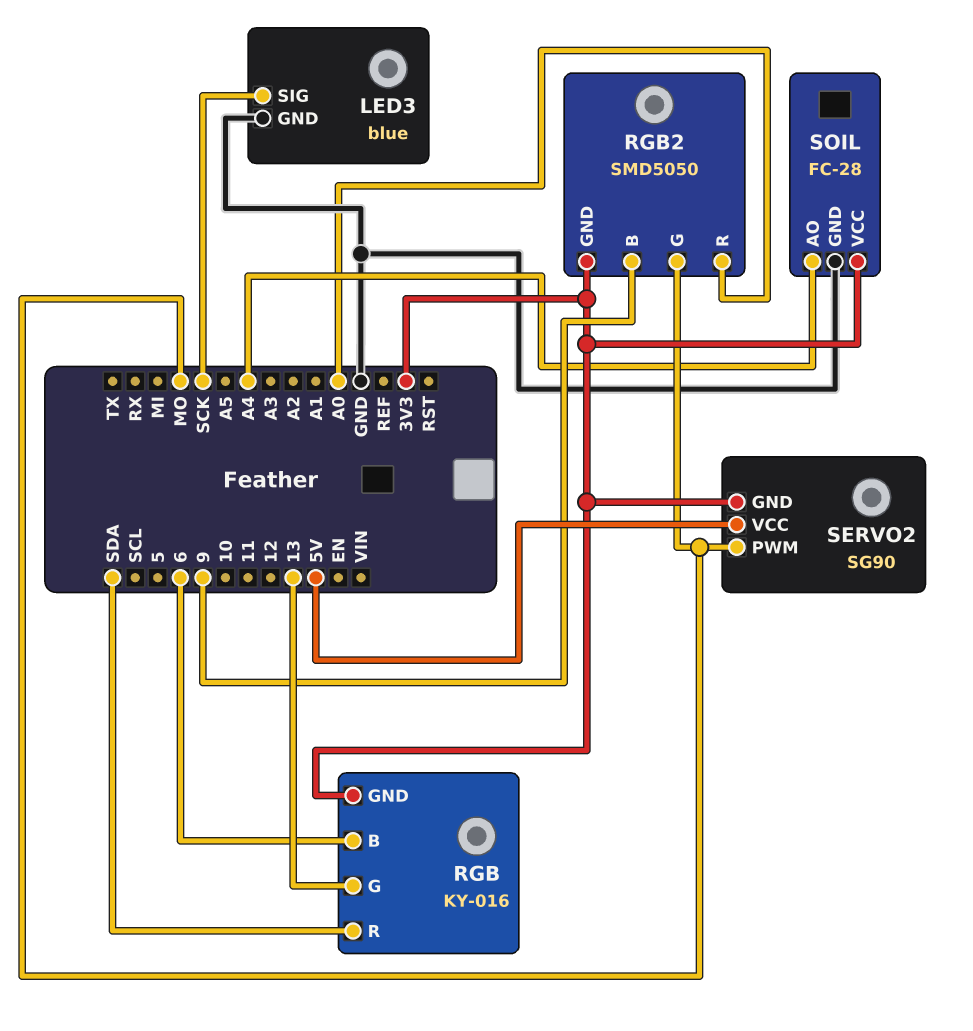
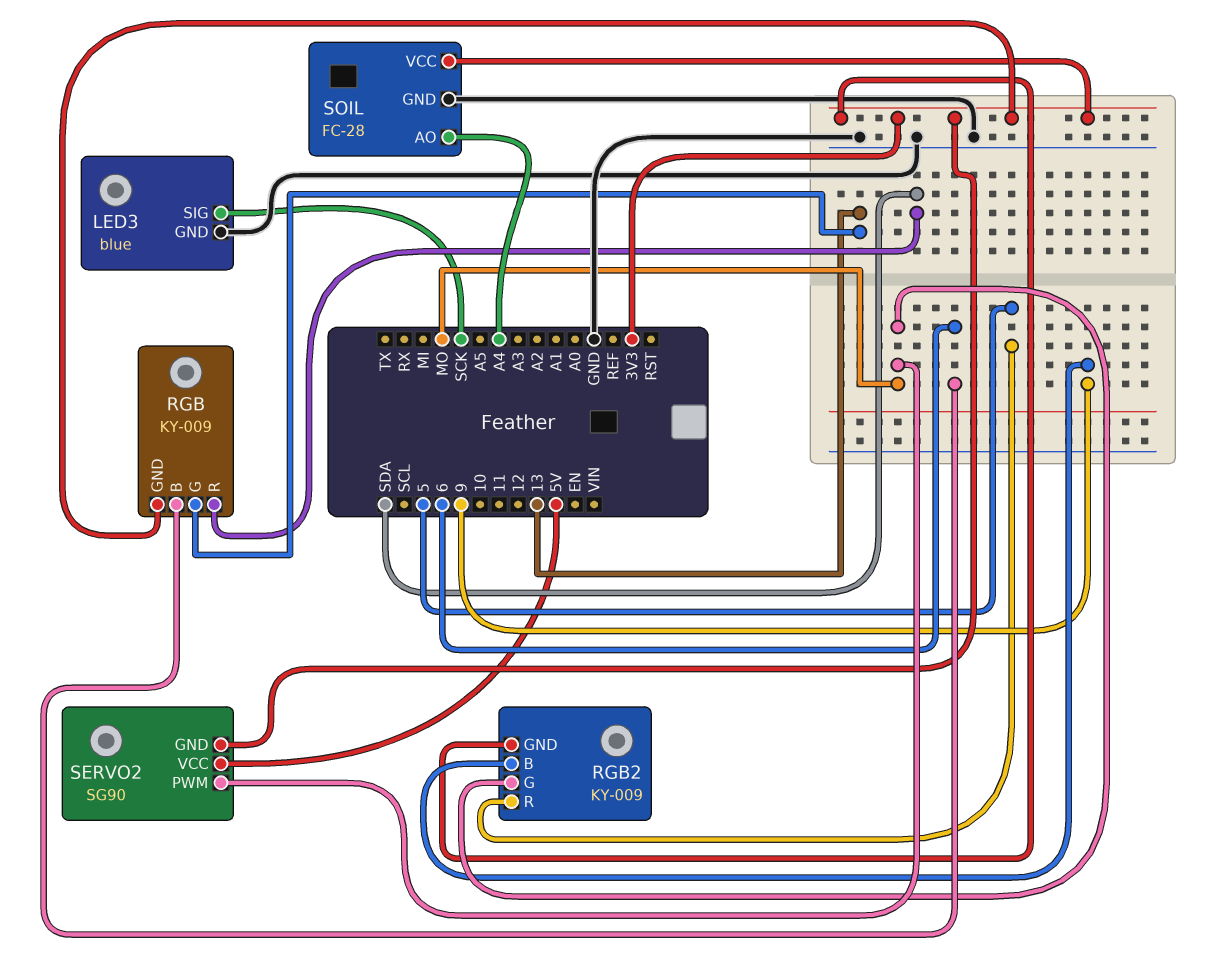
RGB: KY-016 -> KY-009
RGB2: SMD5050 -> KY-009
RGB2 pin R: A0 -> 5

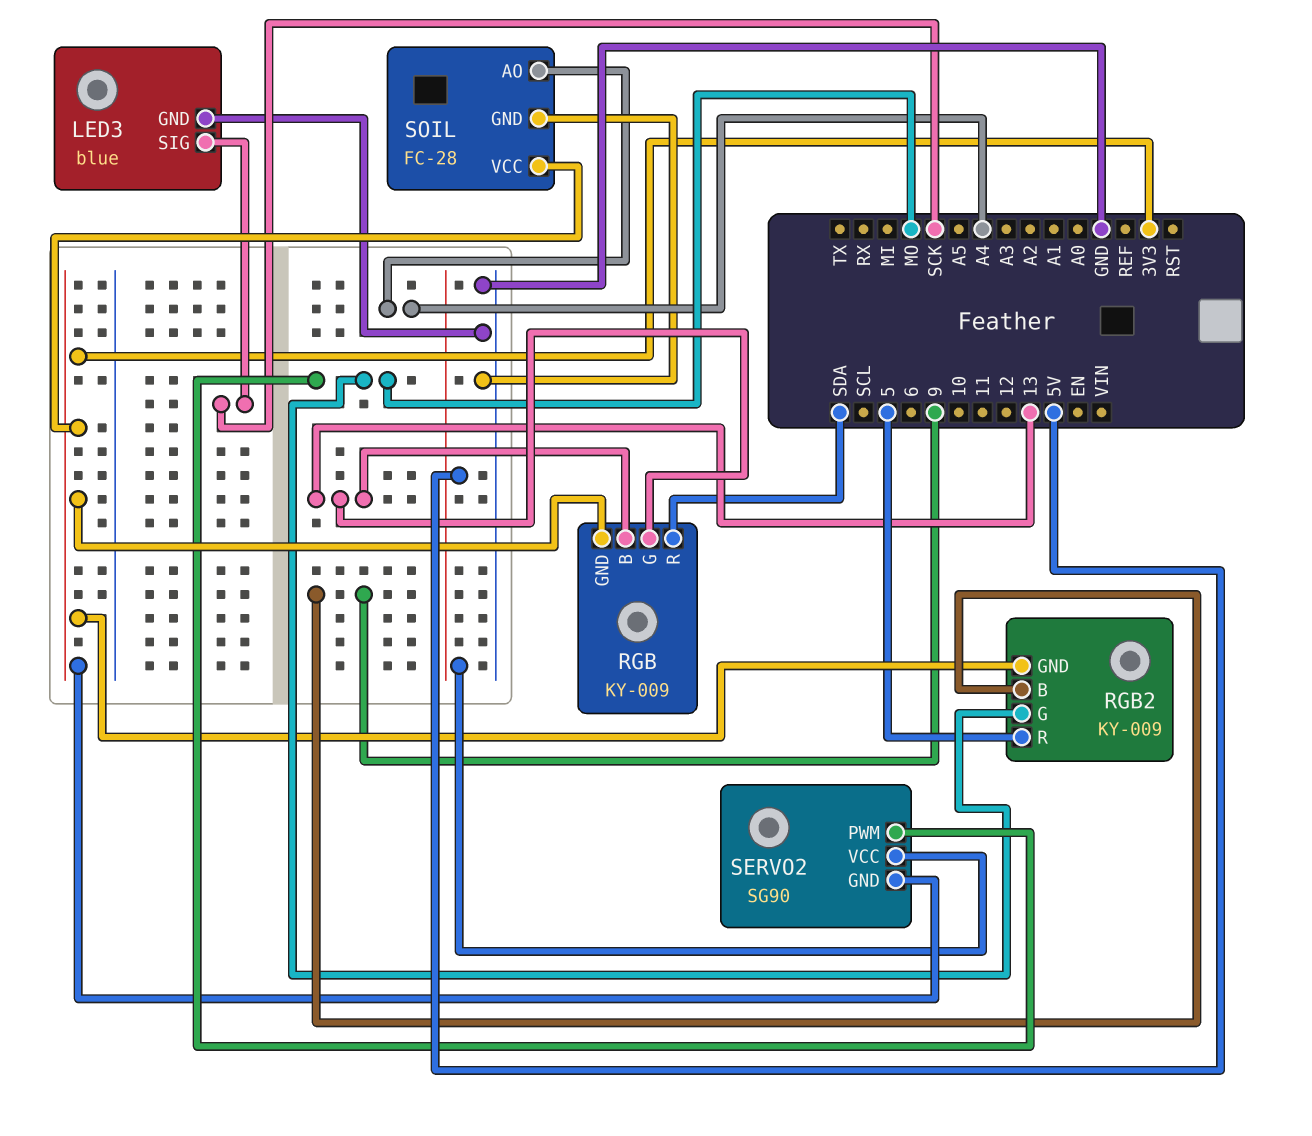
RGB pin B: 6 -> 13

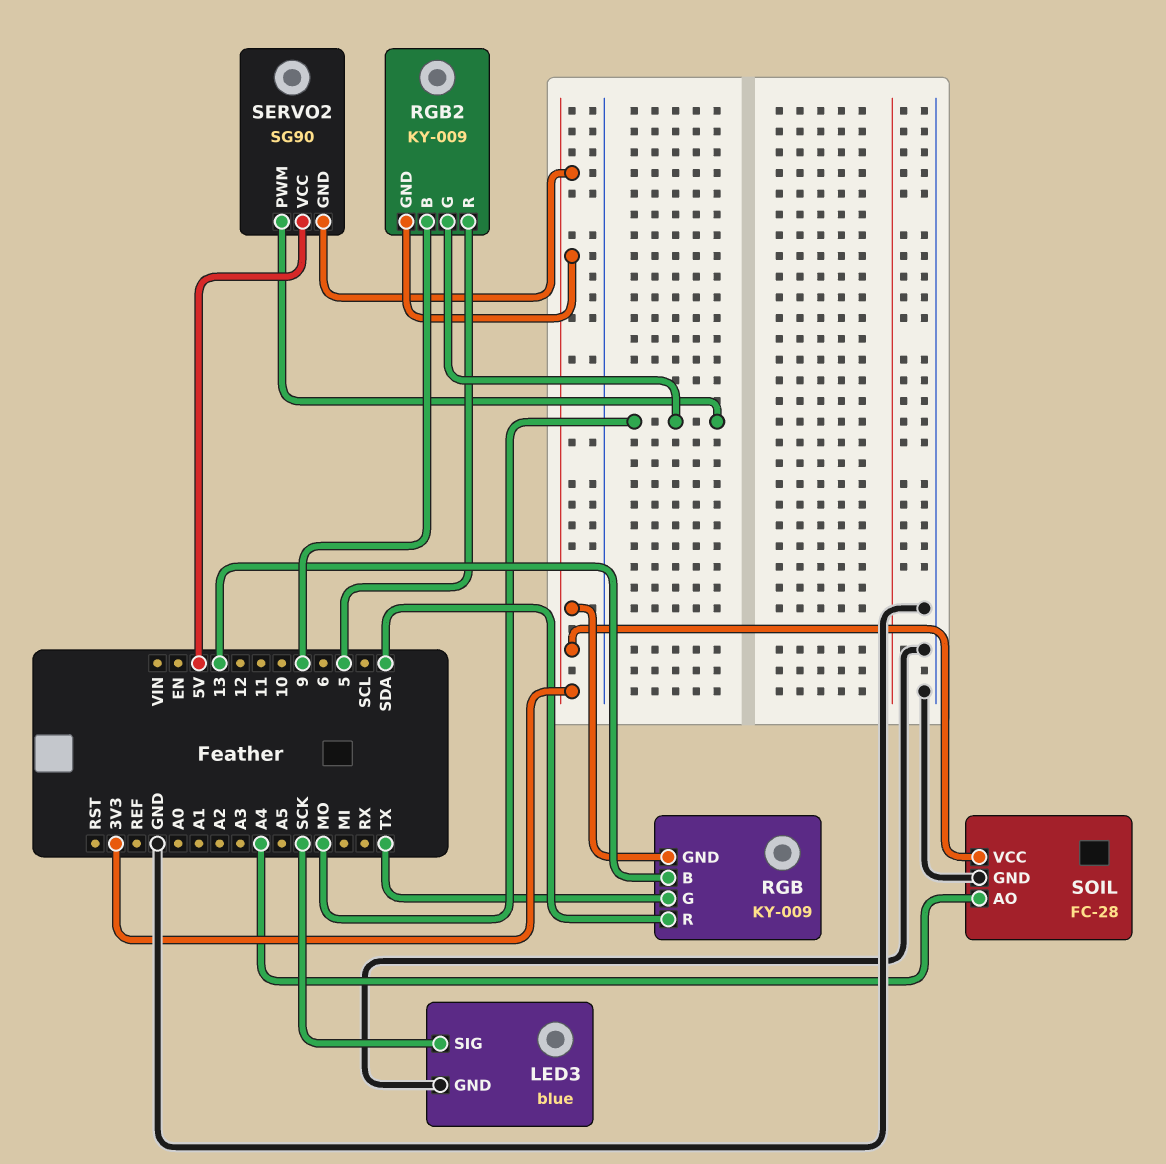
RGB pin G: 13 -> TX

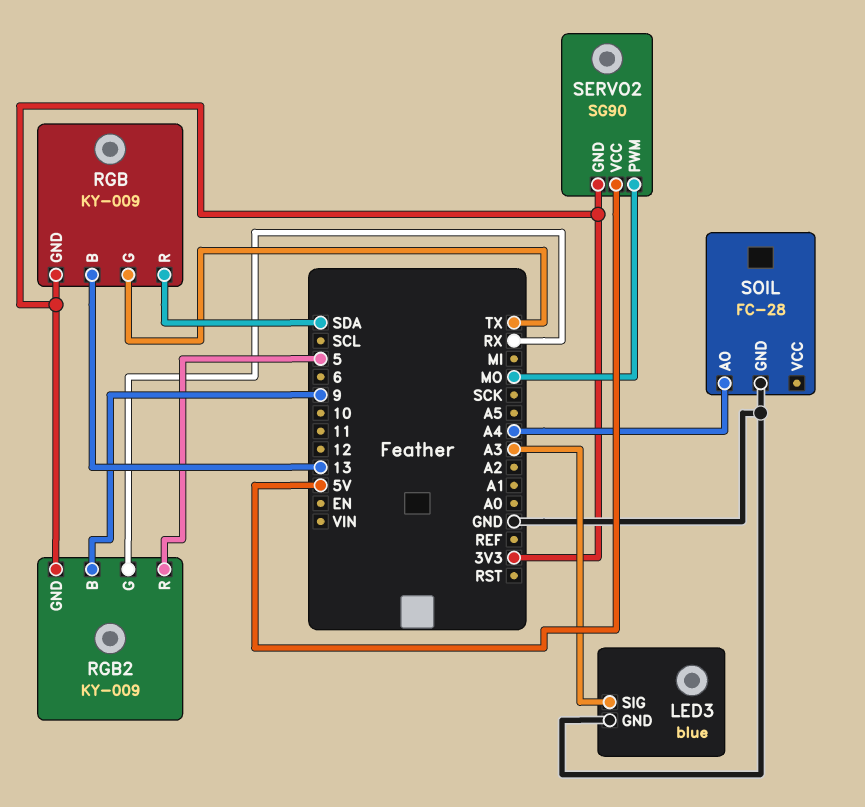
LED3 pin SIG: SCK -> A3
RGB2 pin G: MO -> RX
SOIL pin VCC: 3V3 -> none

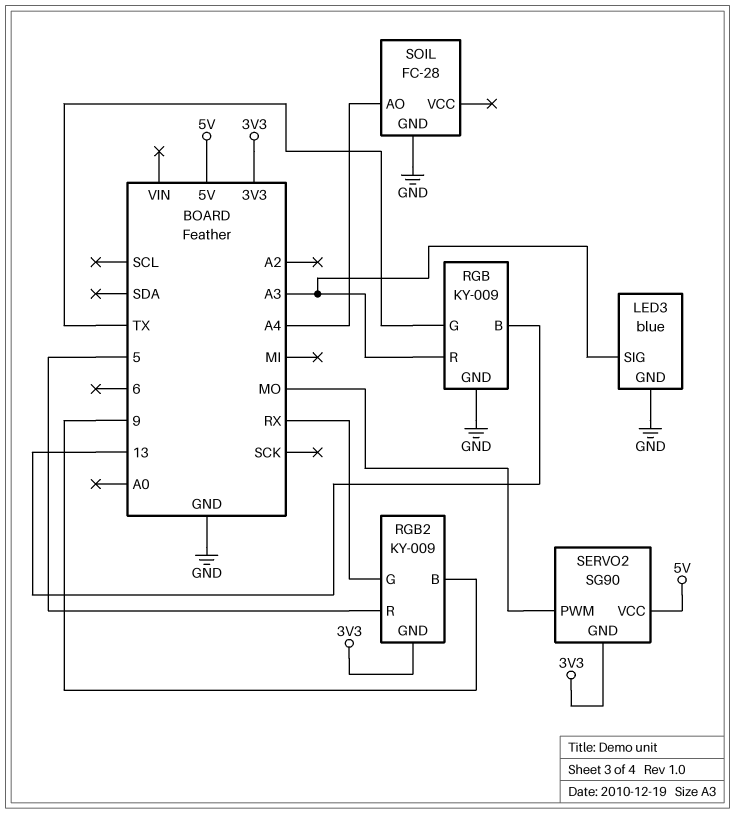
RGB pin GND: 3V3 -> GND
RGB pin R: SDA -> A3

